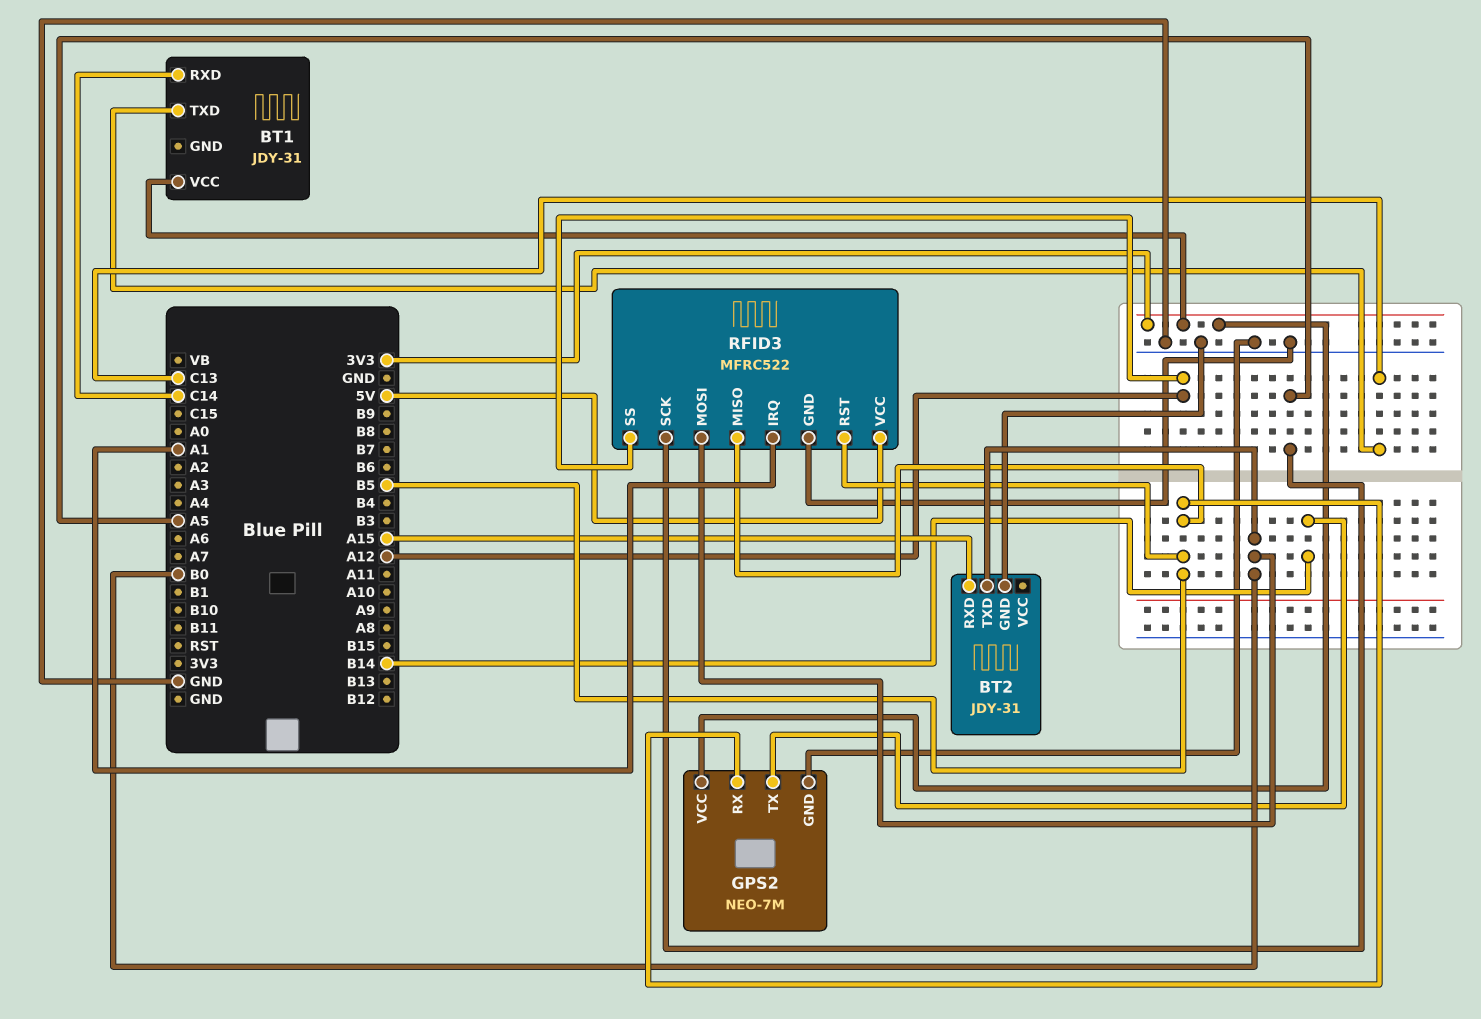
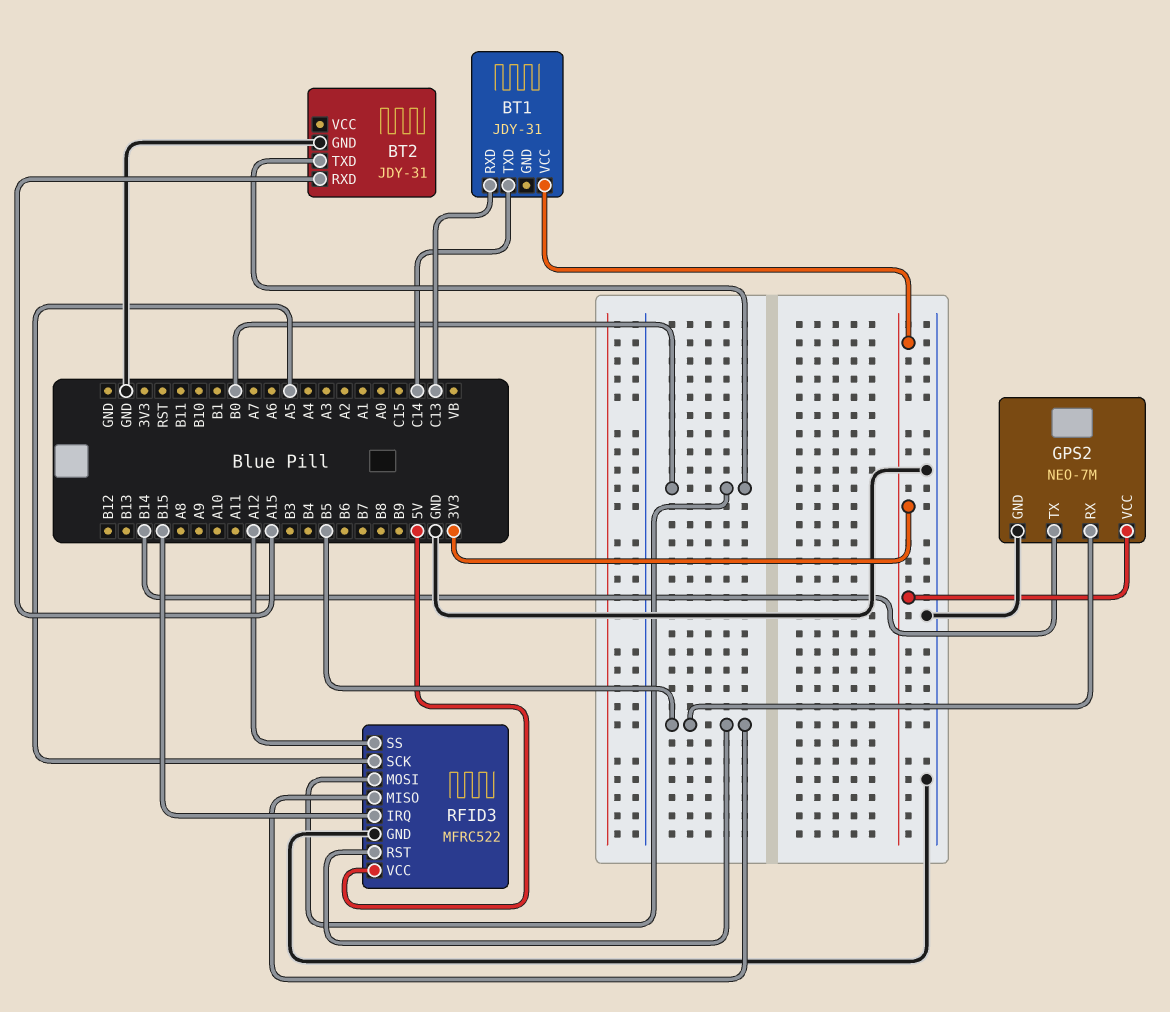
BT1 pin RXD: C14 -> C13
BT1 pin TXD: C13 -> C14
RFID3 pin IRQ: A1 -> B15

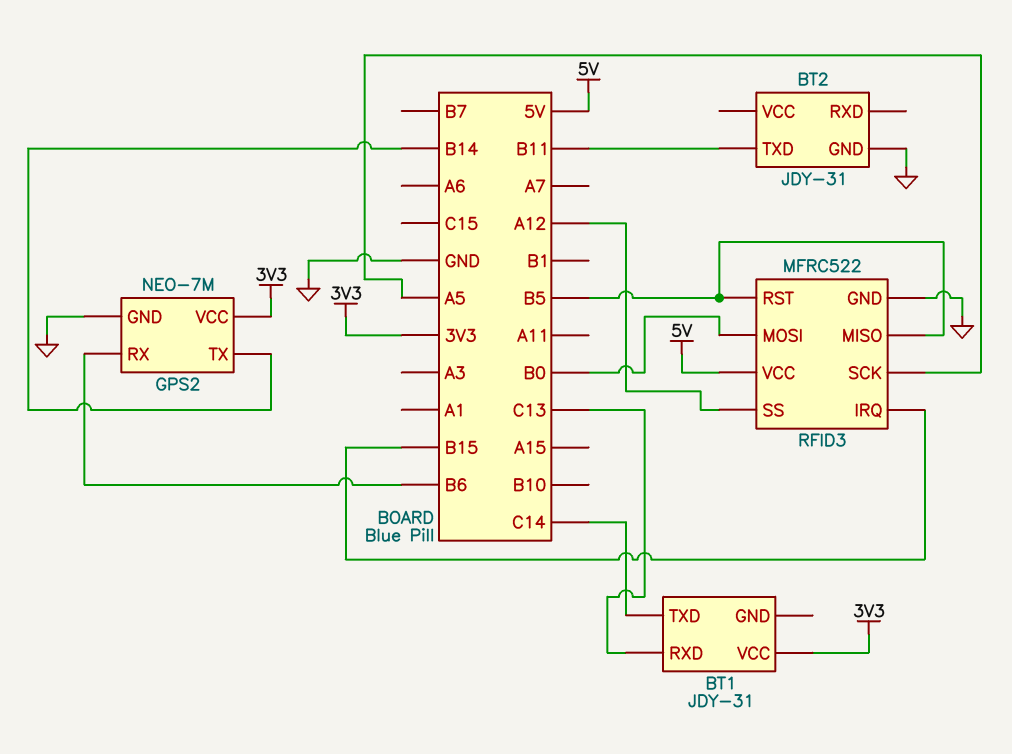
BT2 pin RXD: A15 -> none
BT2 pin TXD: B0 -> B11
GPS2 pin RX: B5 -> B6

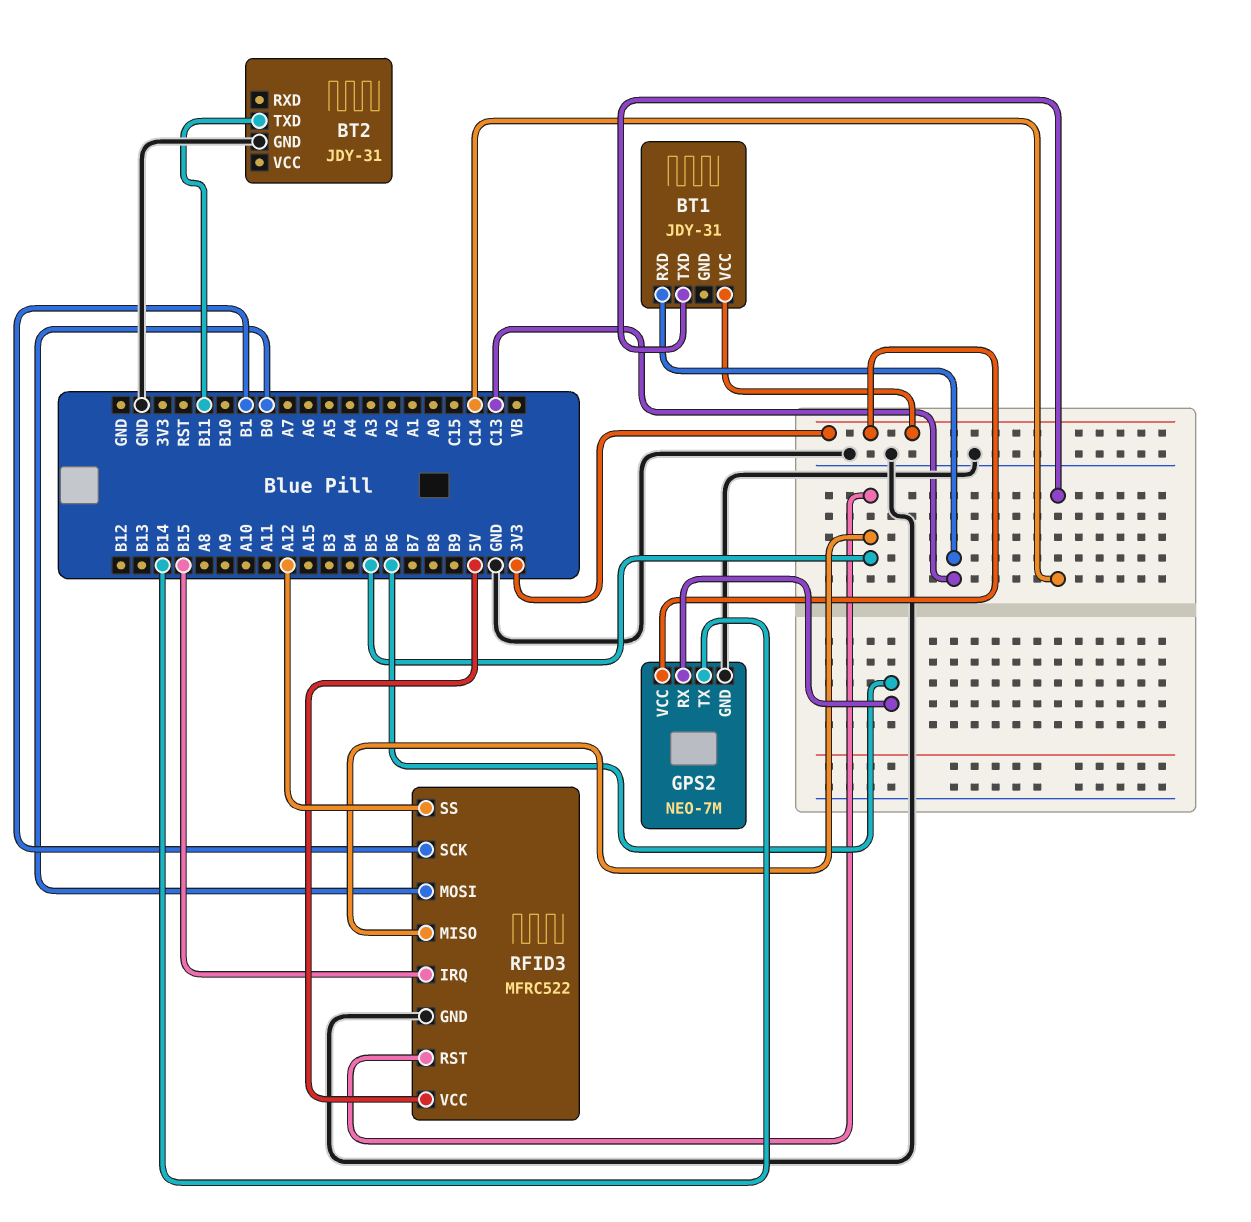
RFID3 pin SCK: A5 -> B1

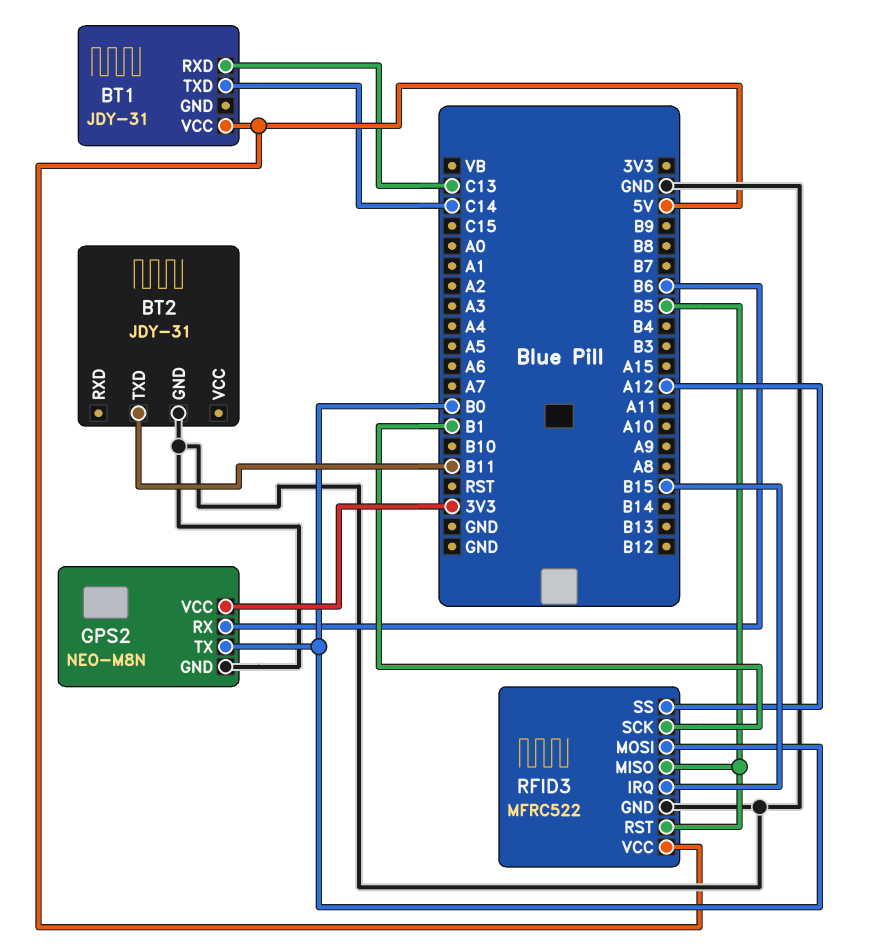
BT1 pin VCC: 3V3 -> 5V
GPS2: NEO-7M -> NEO-M8N
GPS2 pin TX: B14 -> B0

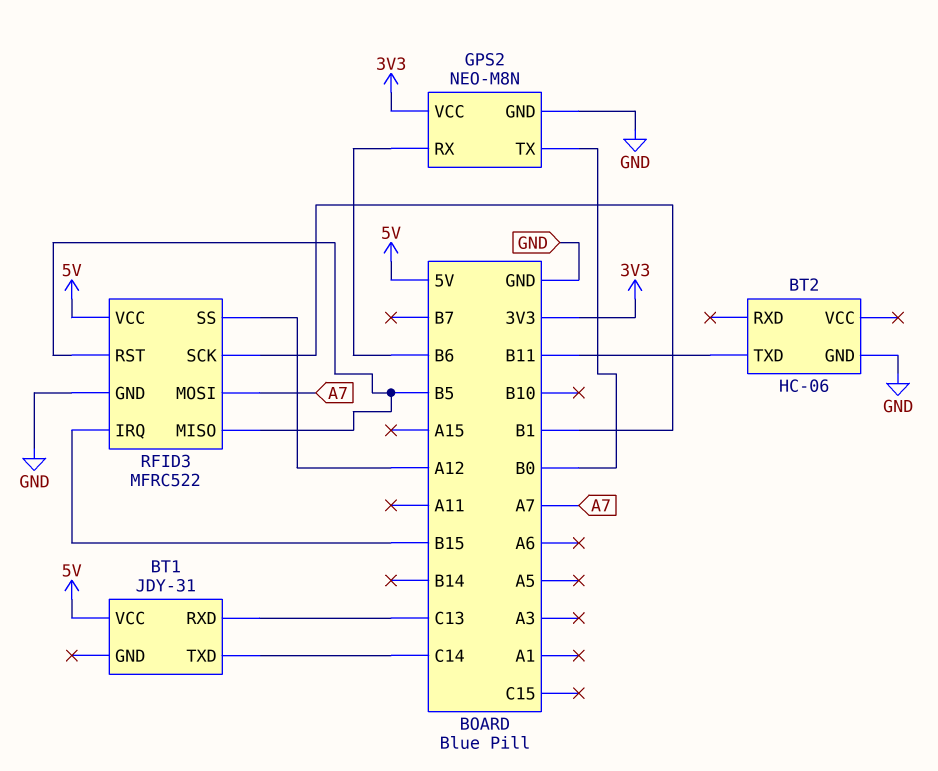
BT2: JDY-31 -> HC-06
RFID3 pin MOSI: B0 -> A7

